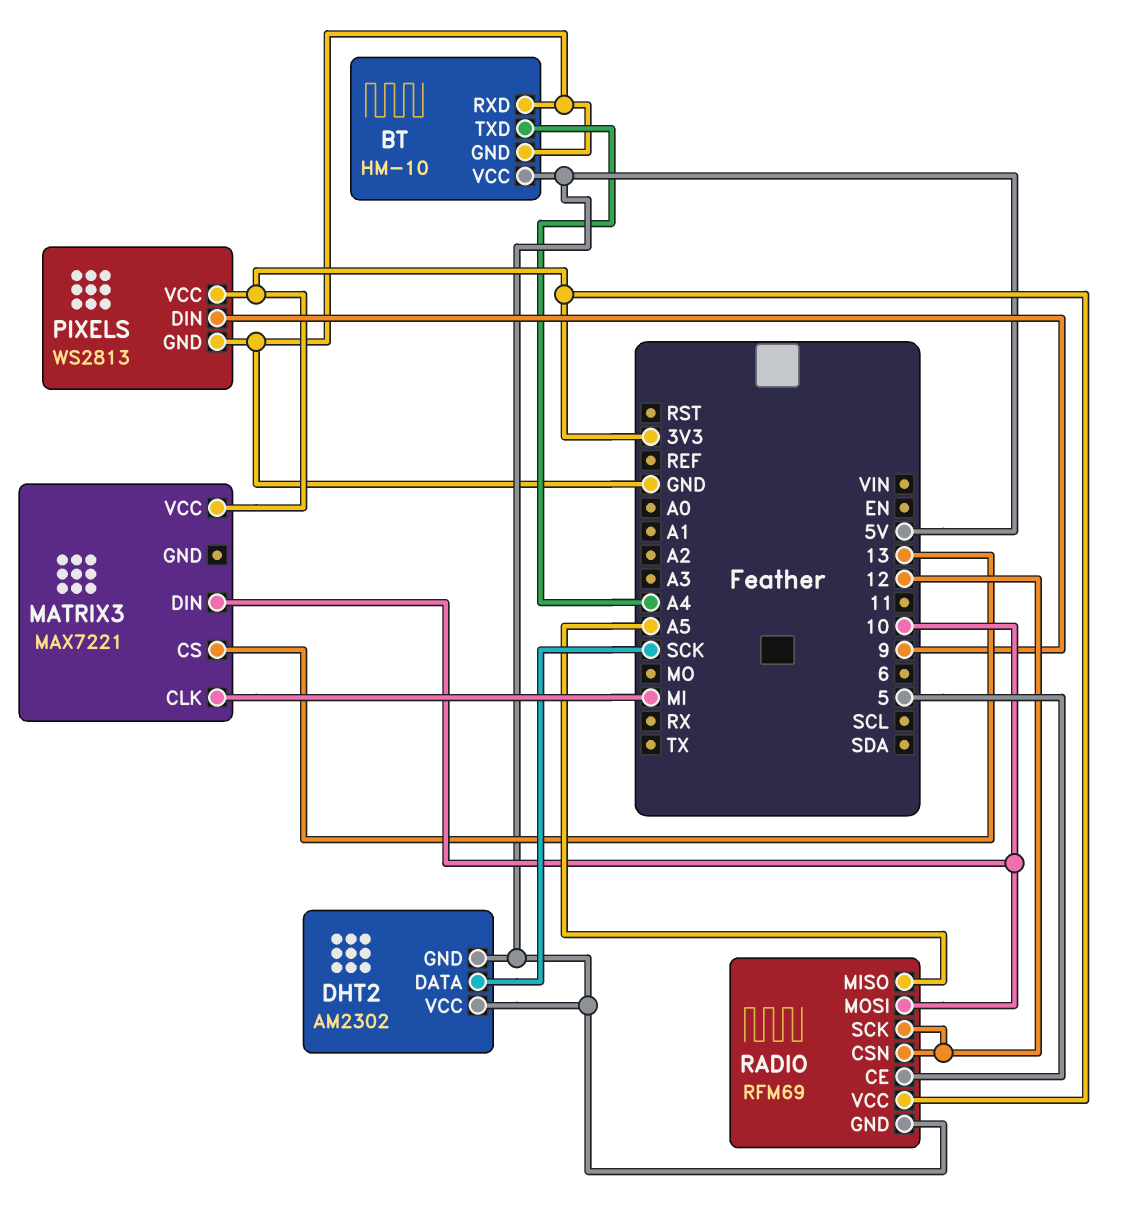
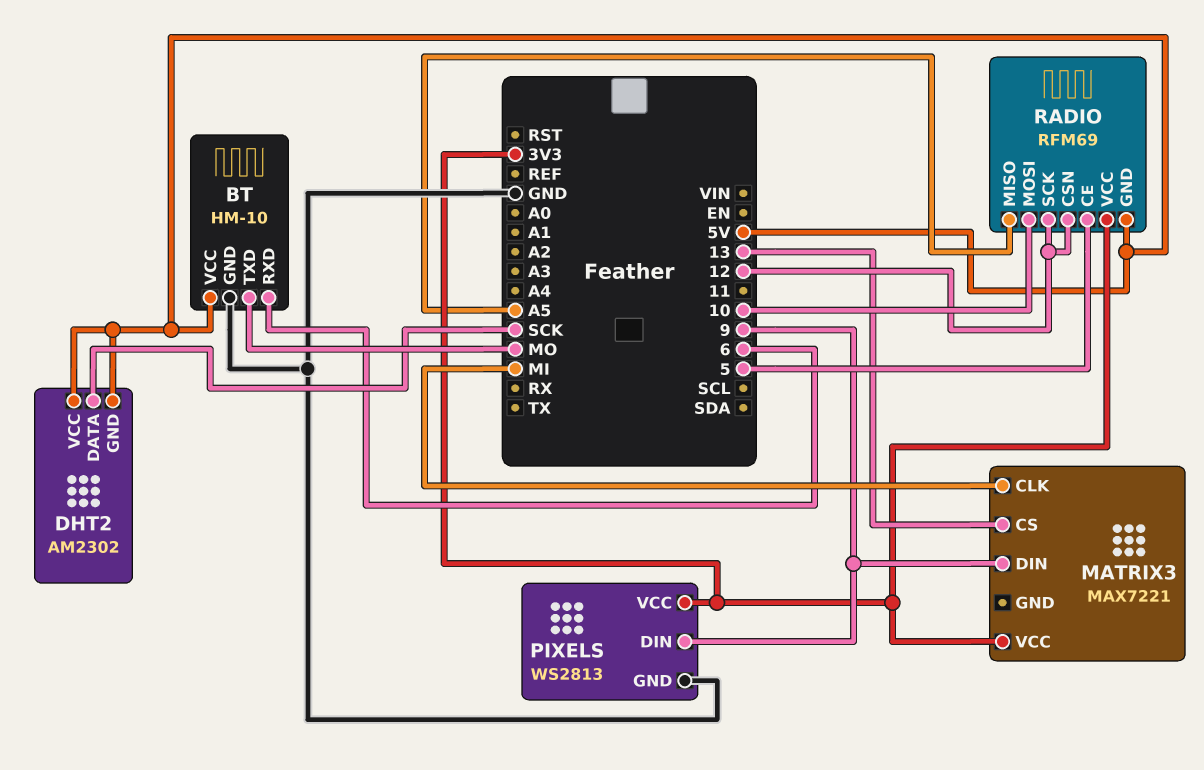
BT pin RXD: GND -> 6
BT pin TXD: A4 -> MO
MATRIX3 pin DIN: 10 -> 9

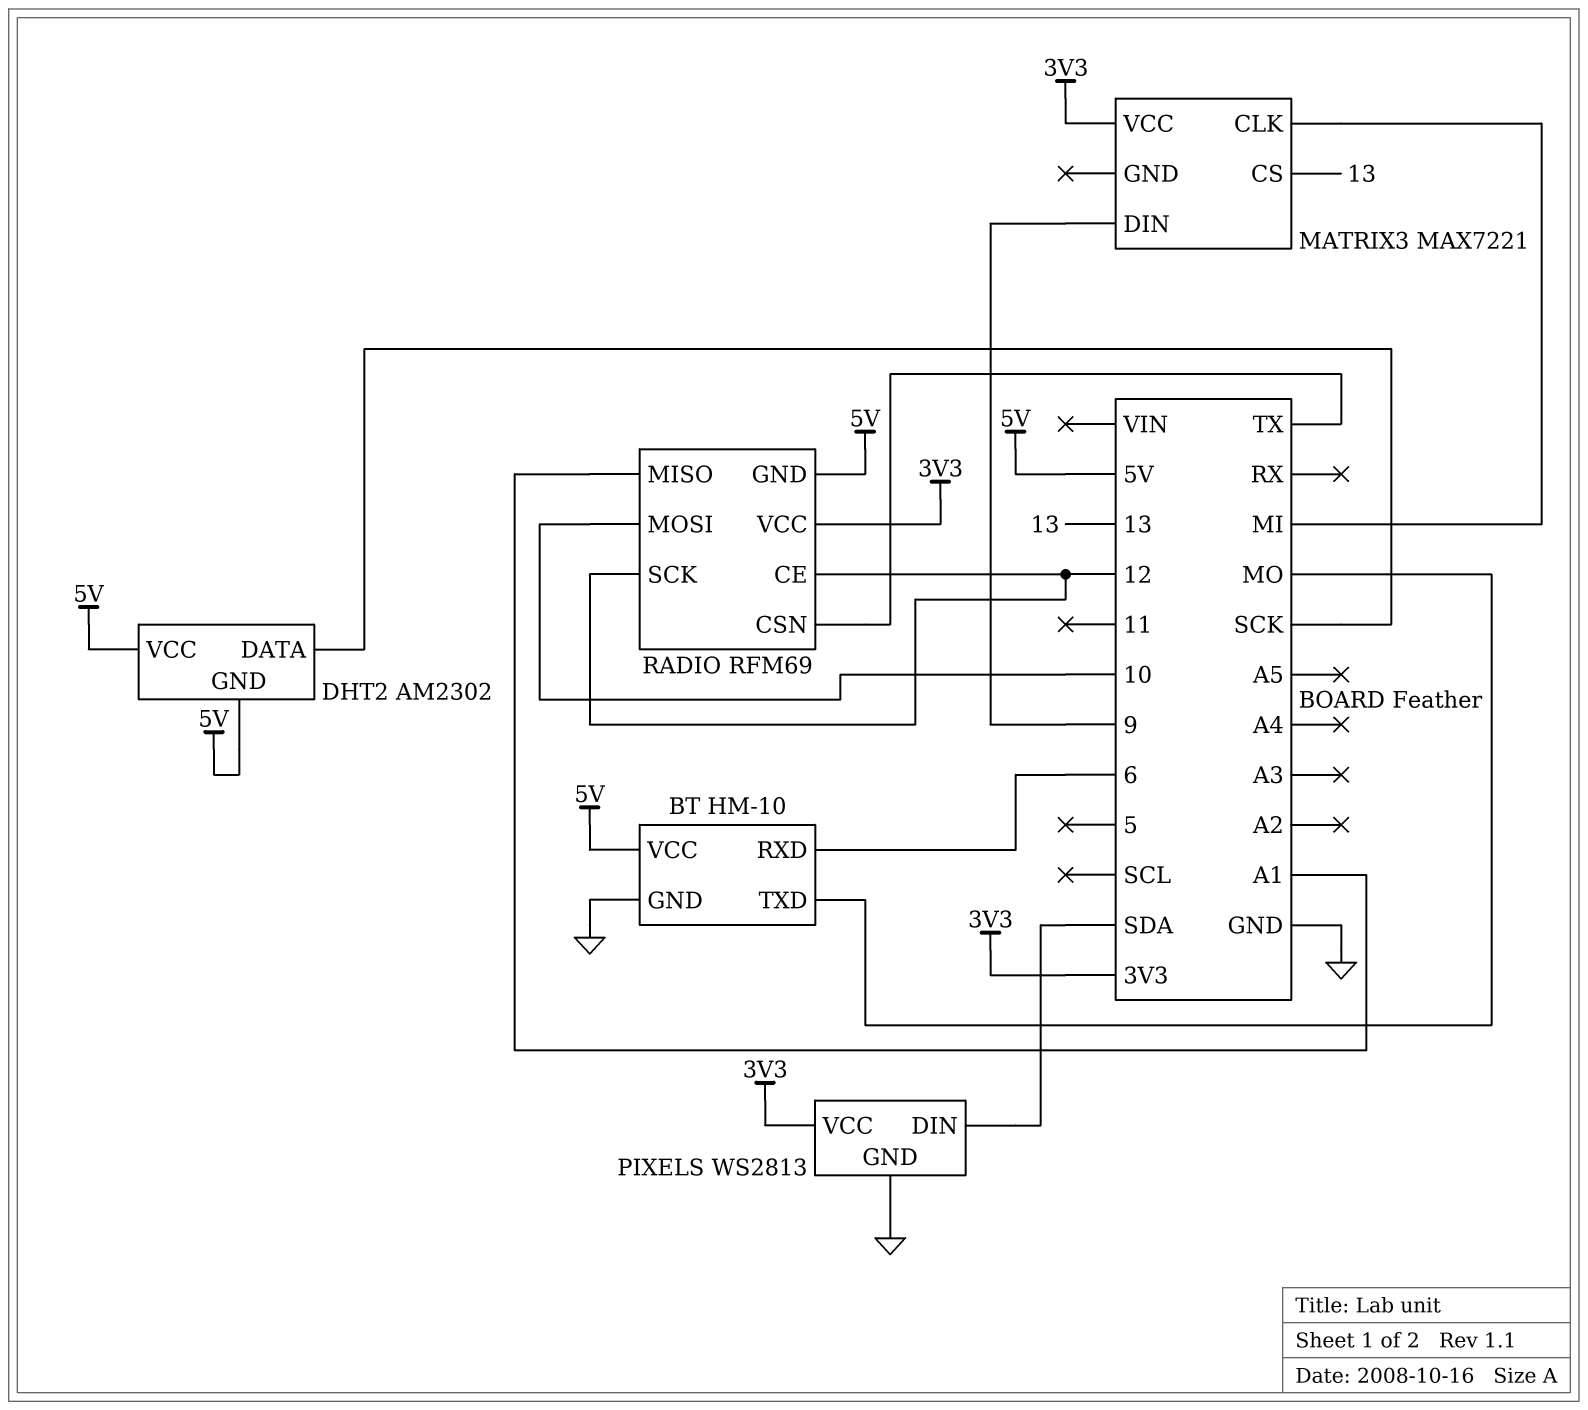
PIXELS pin DIN: 9 -> SDA
RADIO pin CE: 5 -> 12
RADIO pin CSN: 12 -> TX
RADIO pin MISO: A5 -> A1

